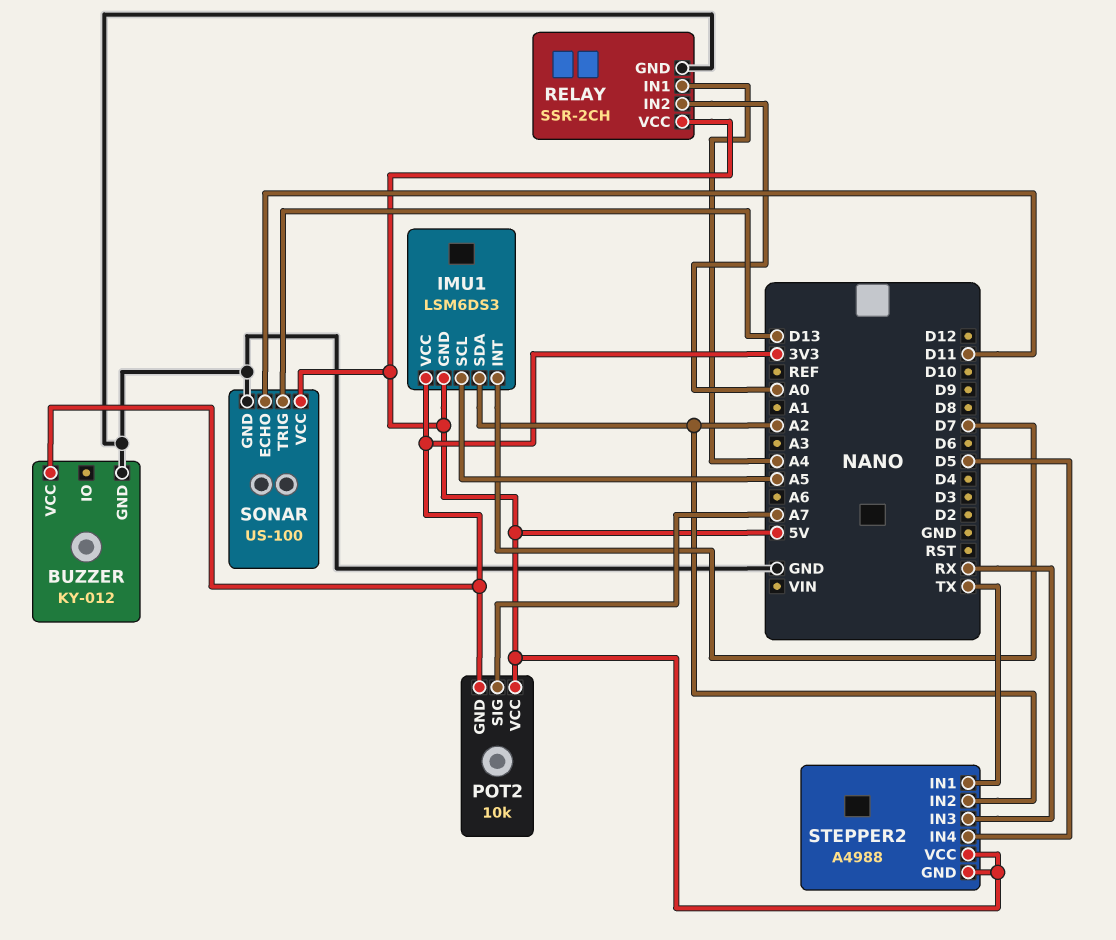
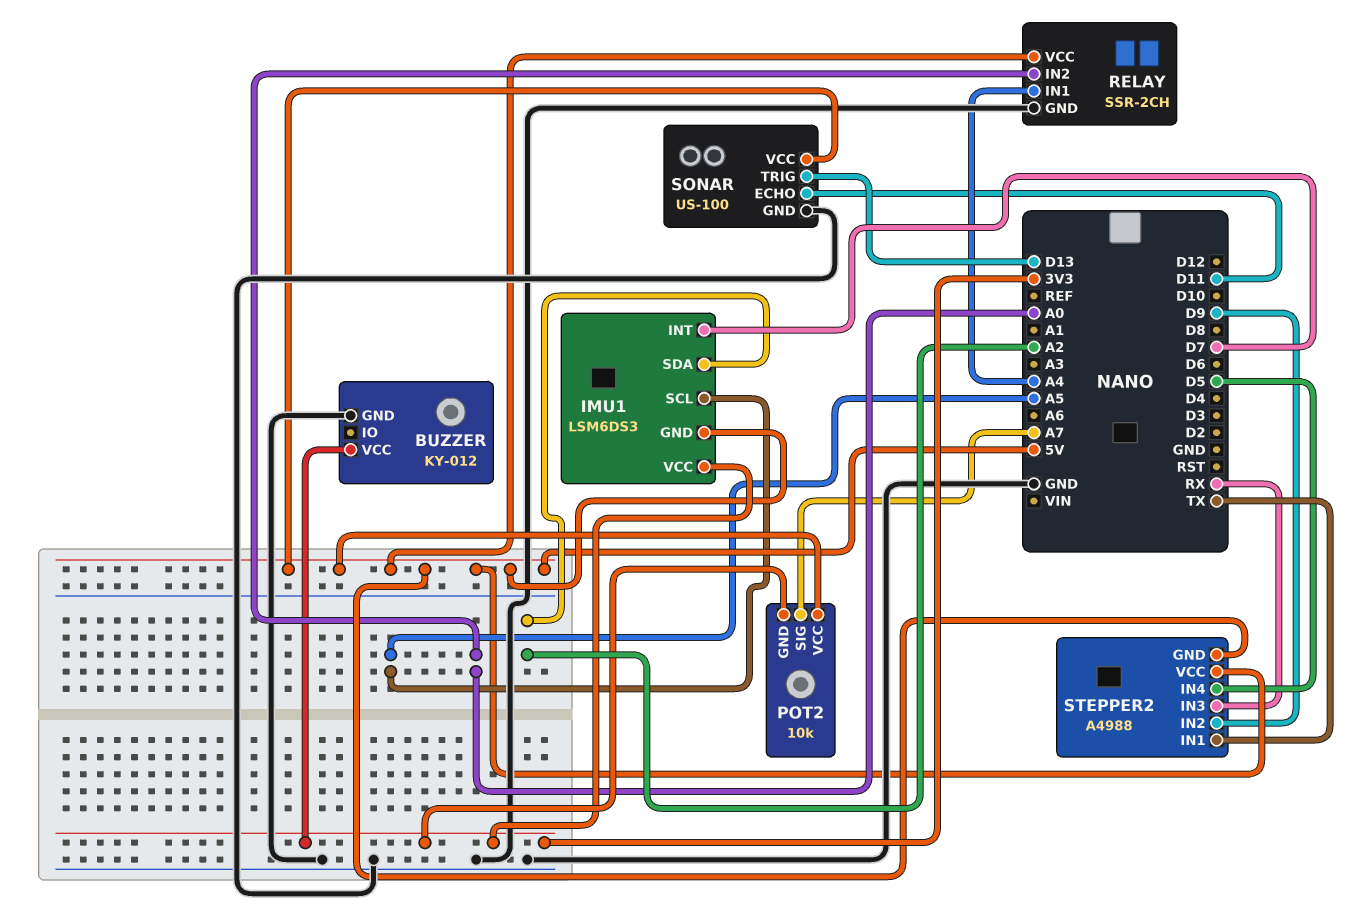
STEPPER2 pin IN2: A2 -> D9

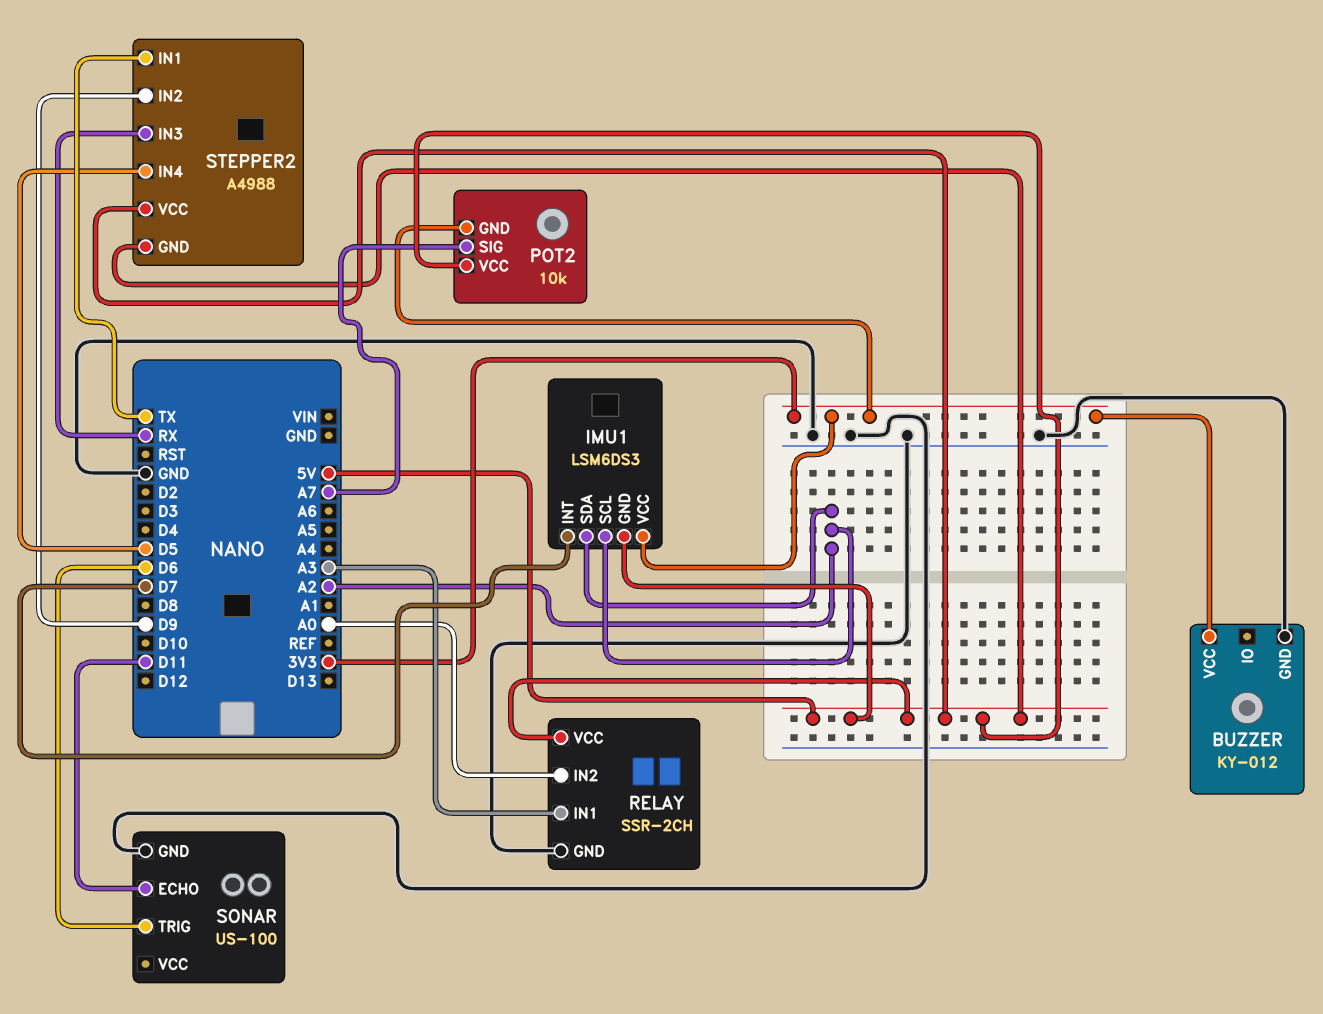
IMU1 pin SCL: A5 -> A2
RELAY pin IN1: A4 -> A3
SONAR pin TRIG: D13 -> D6
SONAR pin VCC: 5V -> none

